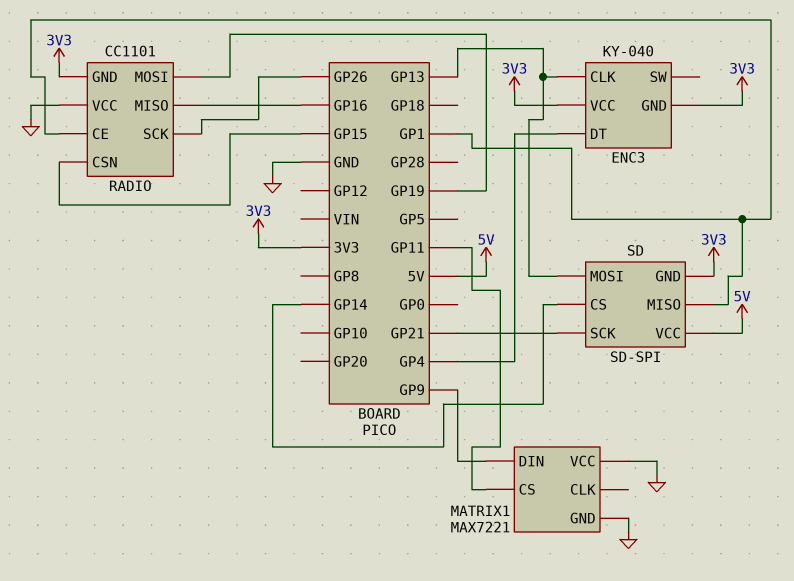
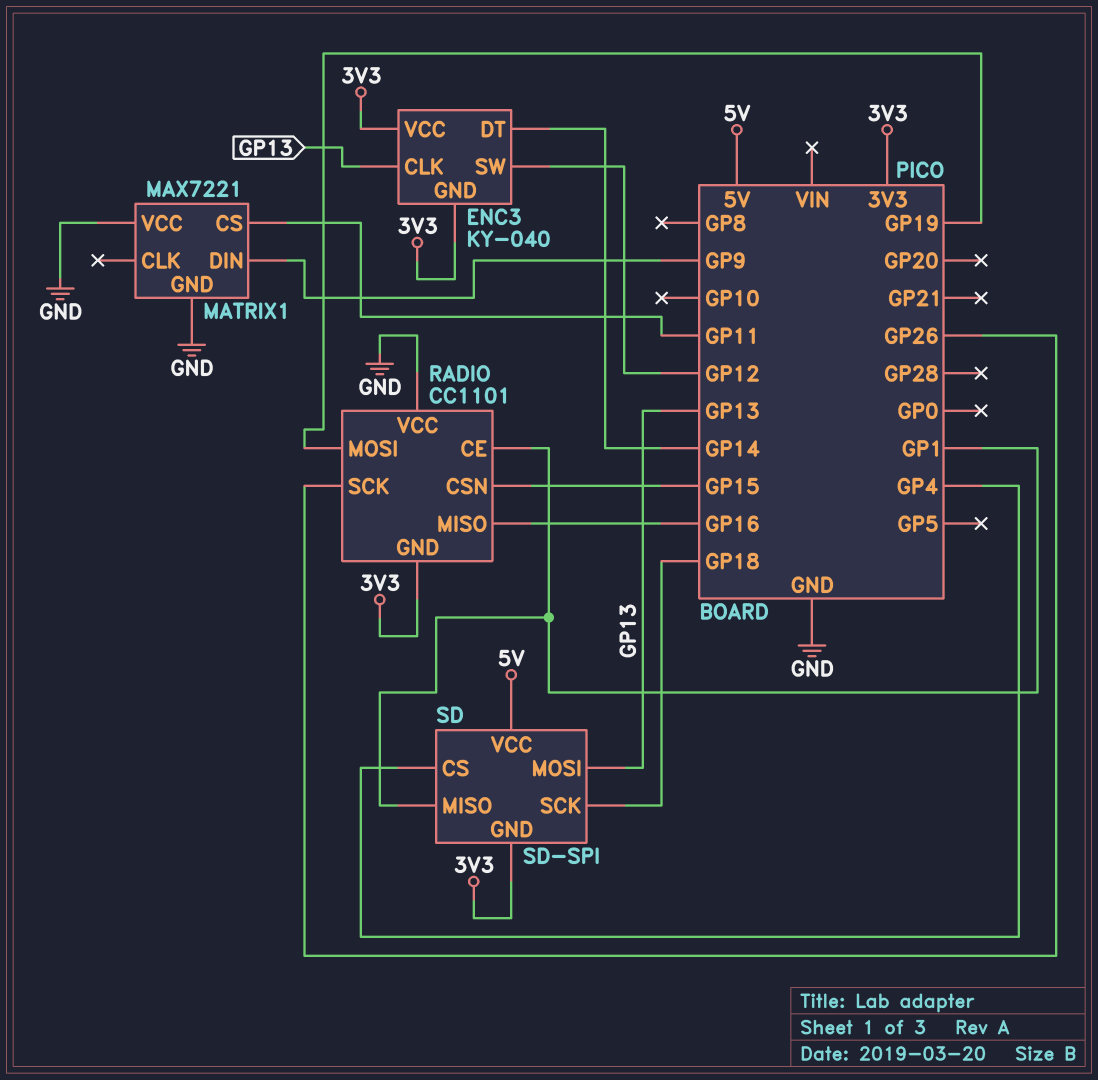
ENC3 pin DT: GP4 -> GP14
ENC3 pin SW: none -> GP12
SD pin CS: GP14 -> GP4
SD pin SCK: GP21 -> GP18

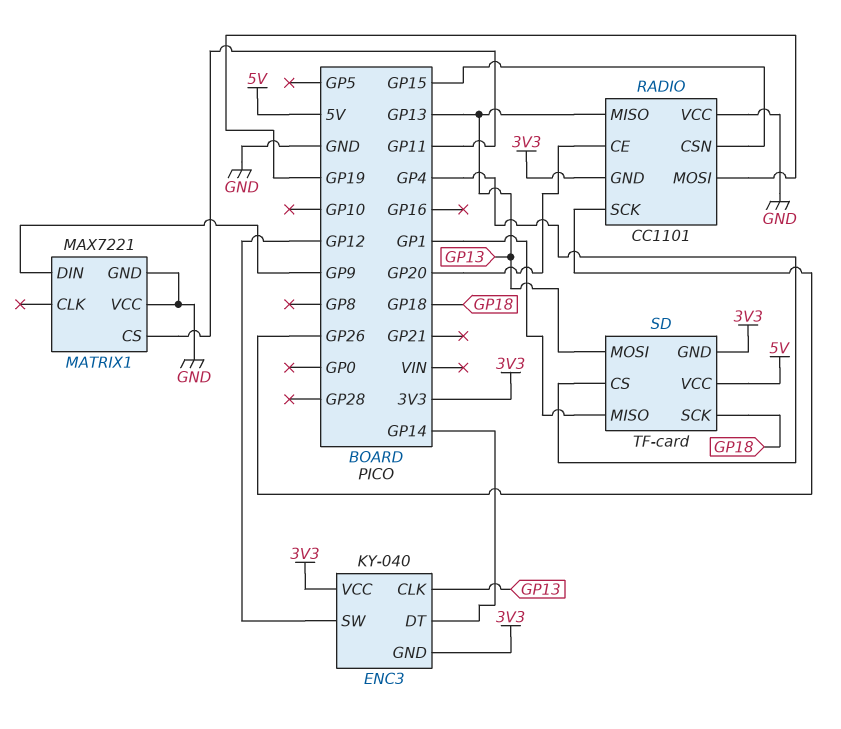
RADIO pin CE: GP1 -> GP20
RADIO pin MISO: GP16 -> GP13
SD: SD-SPI -> TF-card

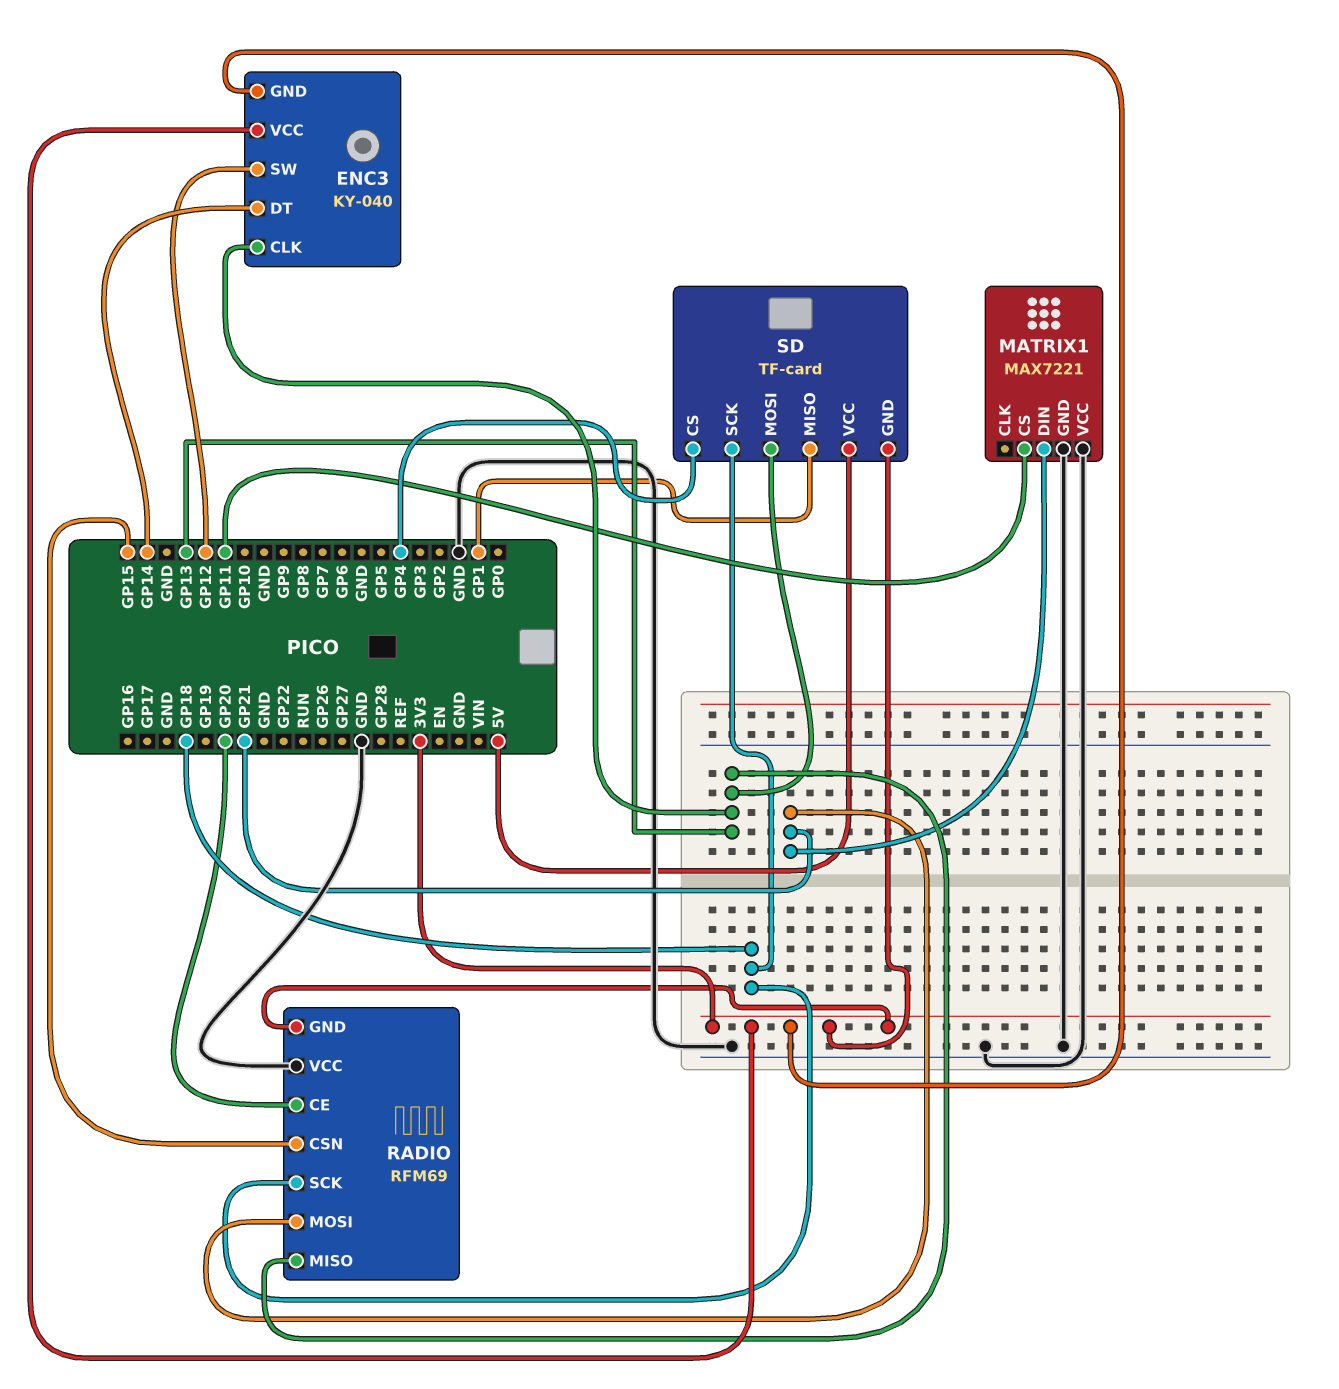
MATRIX1 pin DIN: GP9 -> GP21
RADIO: CC1101 -> RFM69
RADIO pin MOSI: GP19 -> GP21
RADIO pin SCK: GP26 -> GP18

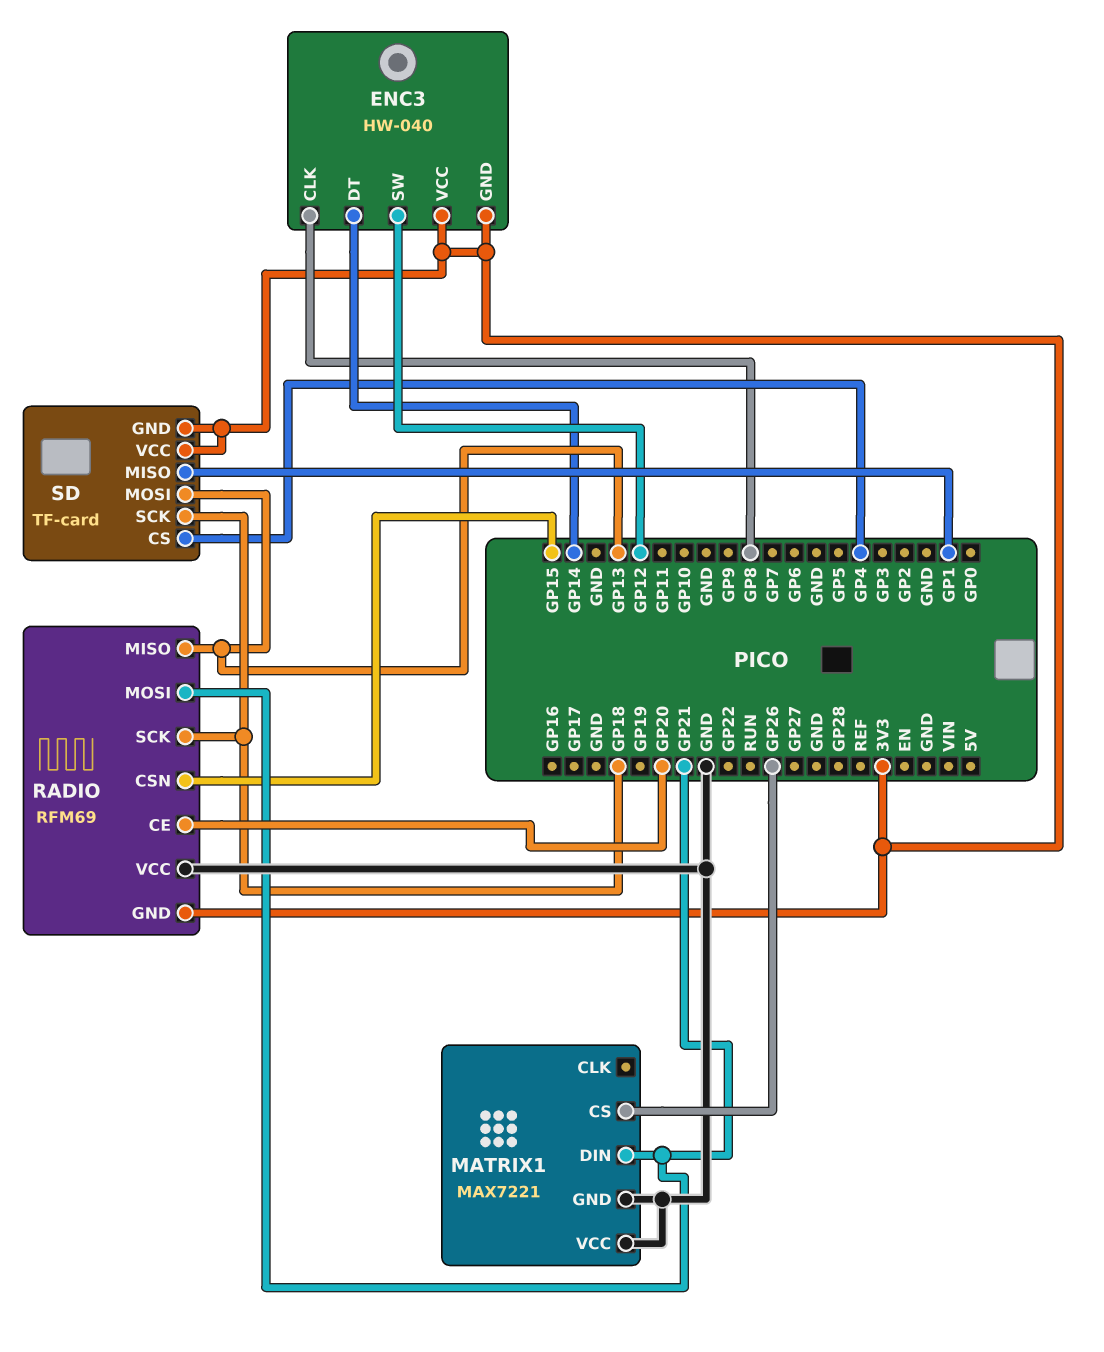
ENC3: KY-040 -> HW-040
ENC3 pin CLK: GP13 -> GP8
MATRIX1 pin CS: GP11 -> GP26
SD pin VCC: 5V -> 3V3

